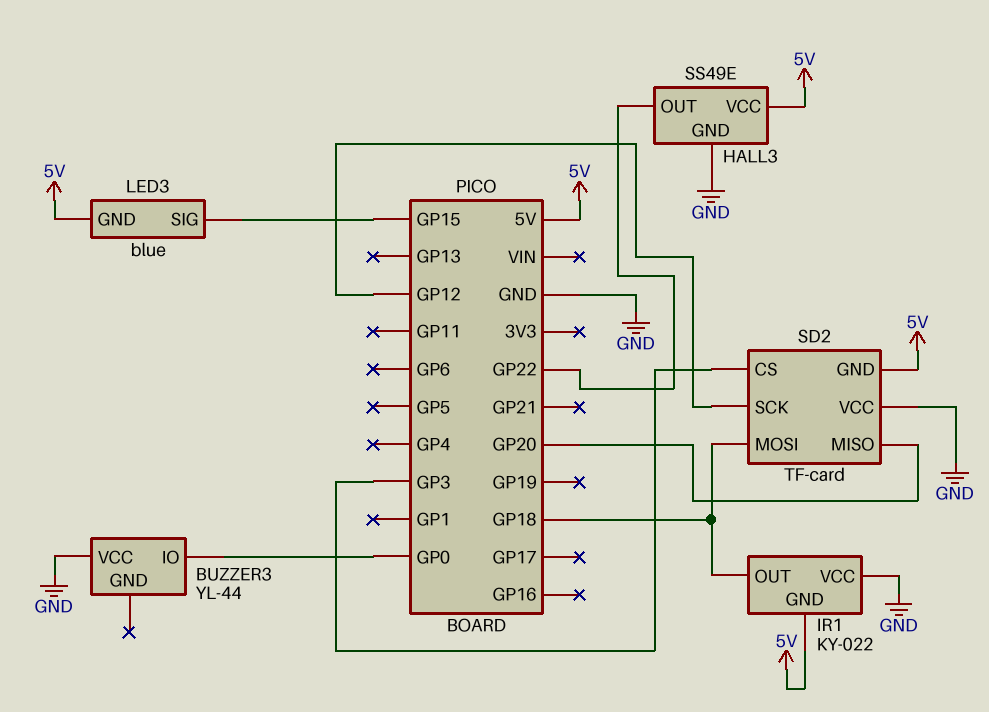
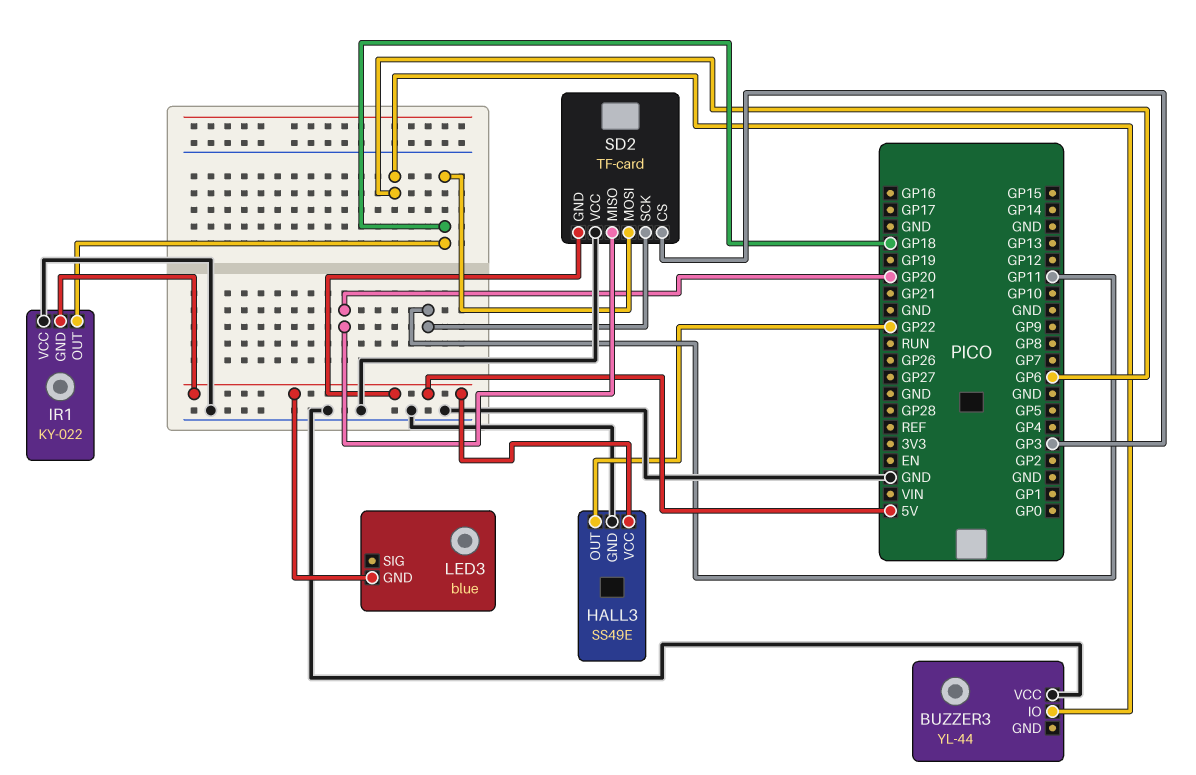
BUZZER3 pin IO: GP0 -> GP6
LED3 pin SIG: GP15 -> none
SD2 pin SCK: GP12 -> GP11

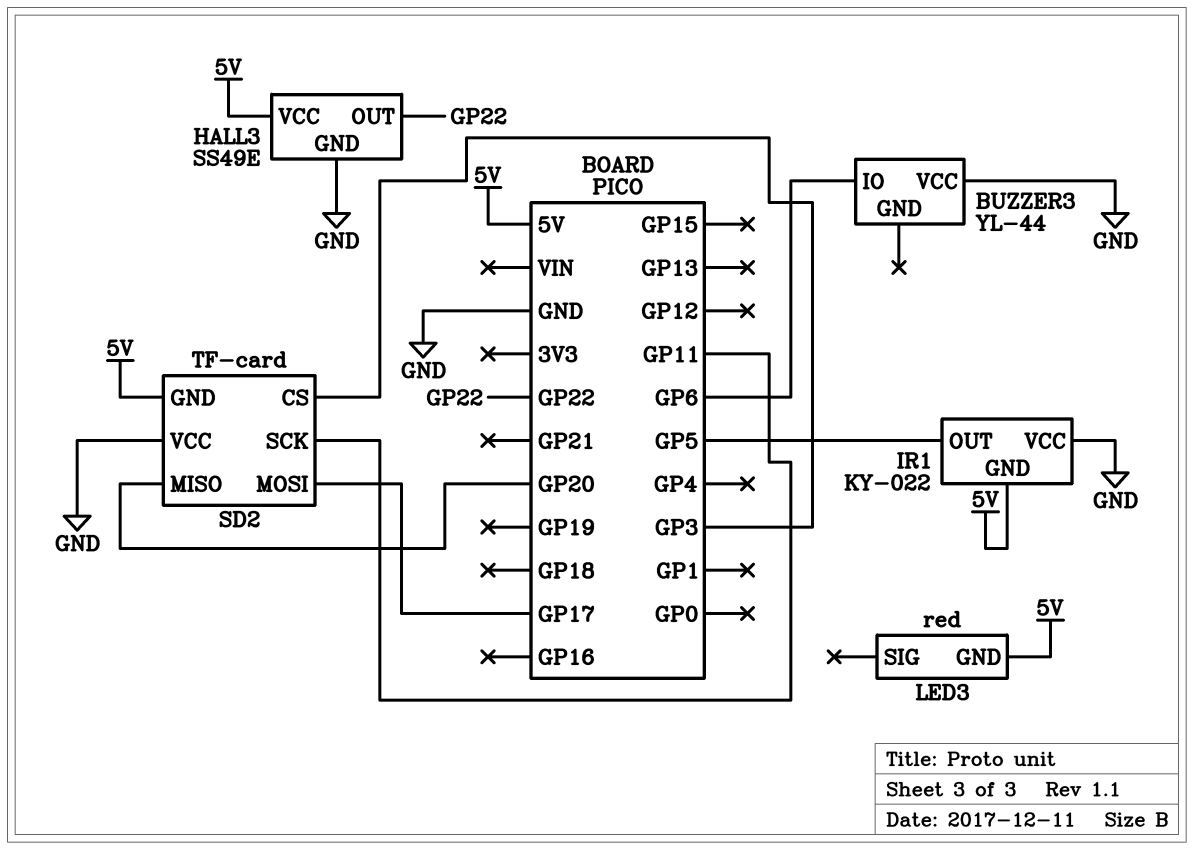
IR1 pin OUT: GP18 -> GP5
LED3: blue -> red
SD2 pin MOSI: GP18 -> GP17

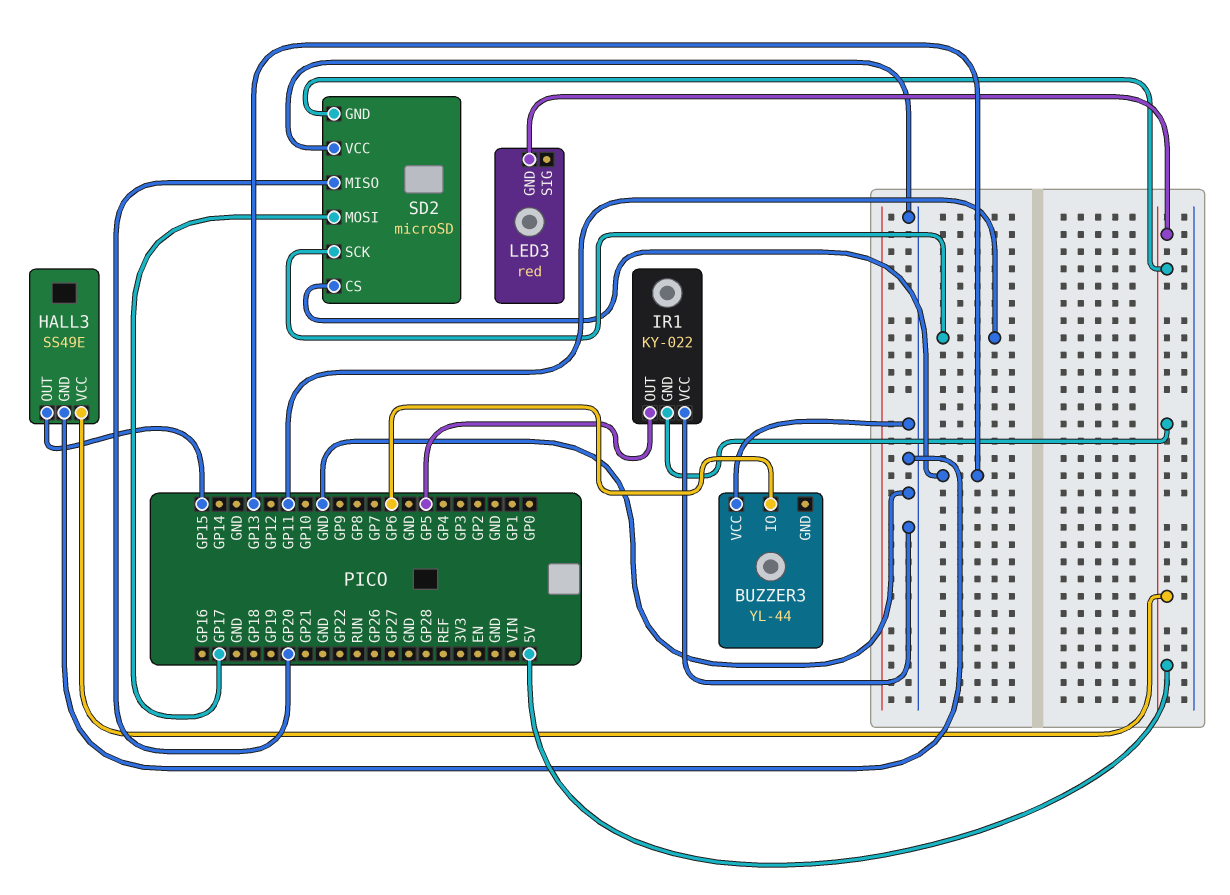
HALL3 pin OUT: GP22 -> GP15
SD2: TF-card -> microSD
SD2 pin CS: GP3 -> GP13

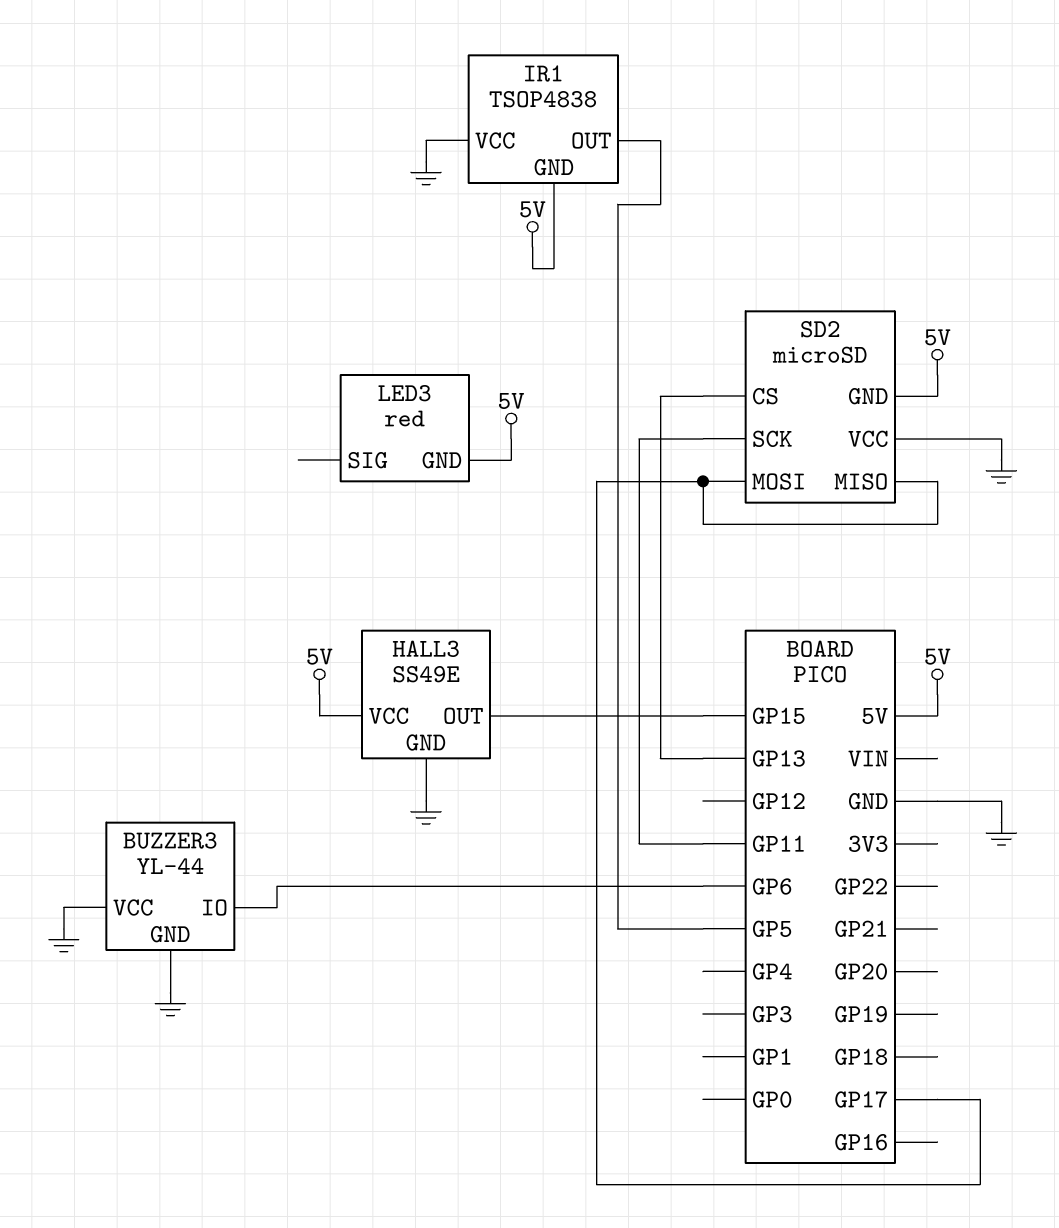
BUZZER3 pin GND: none -> GND
IR1: KY-022 -> TSOP4838
SD2 pin MISO: GP20 -> GP17

